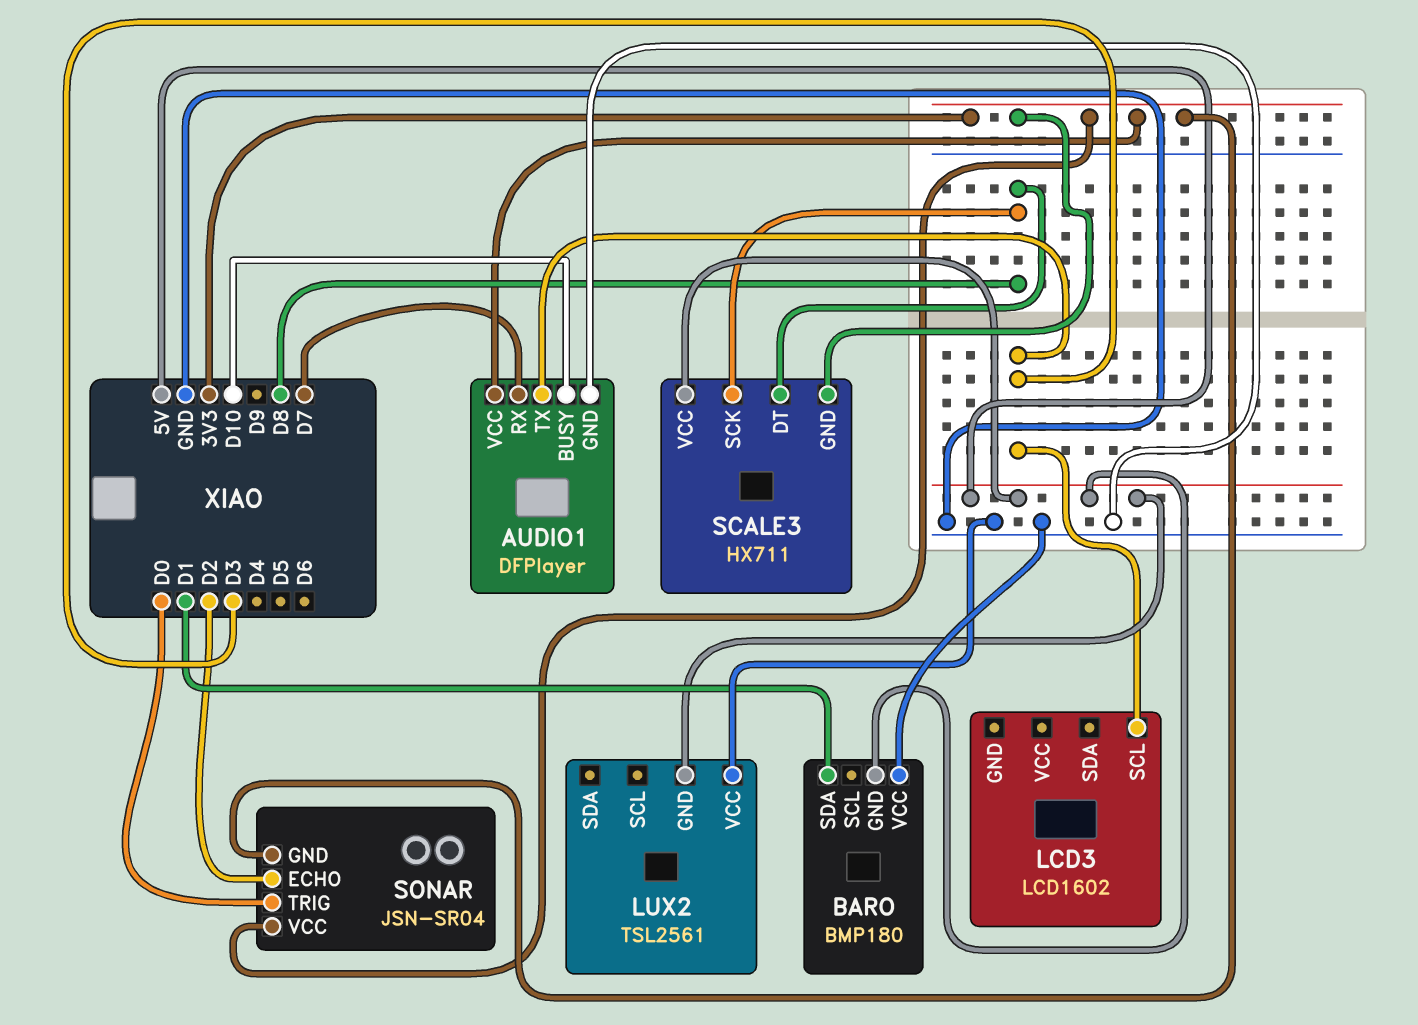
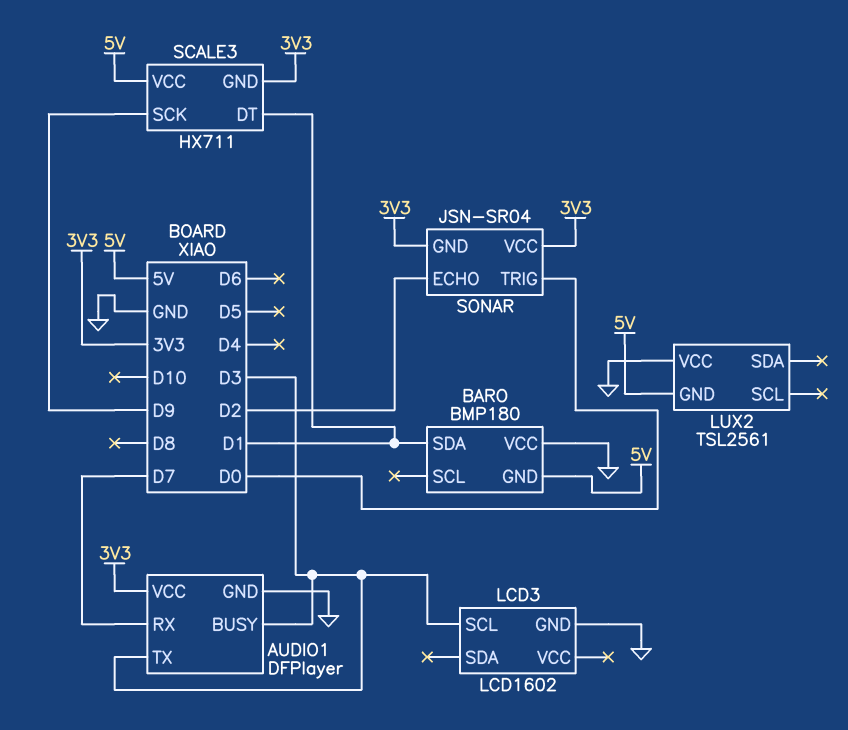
AUDIO1 pin BUSY: D10 -> D3
LCD3 pin GND: none -> GND
SCALE3 pin DT: D8 -> D1
SCALE3 pin SCK: D8 -> D9

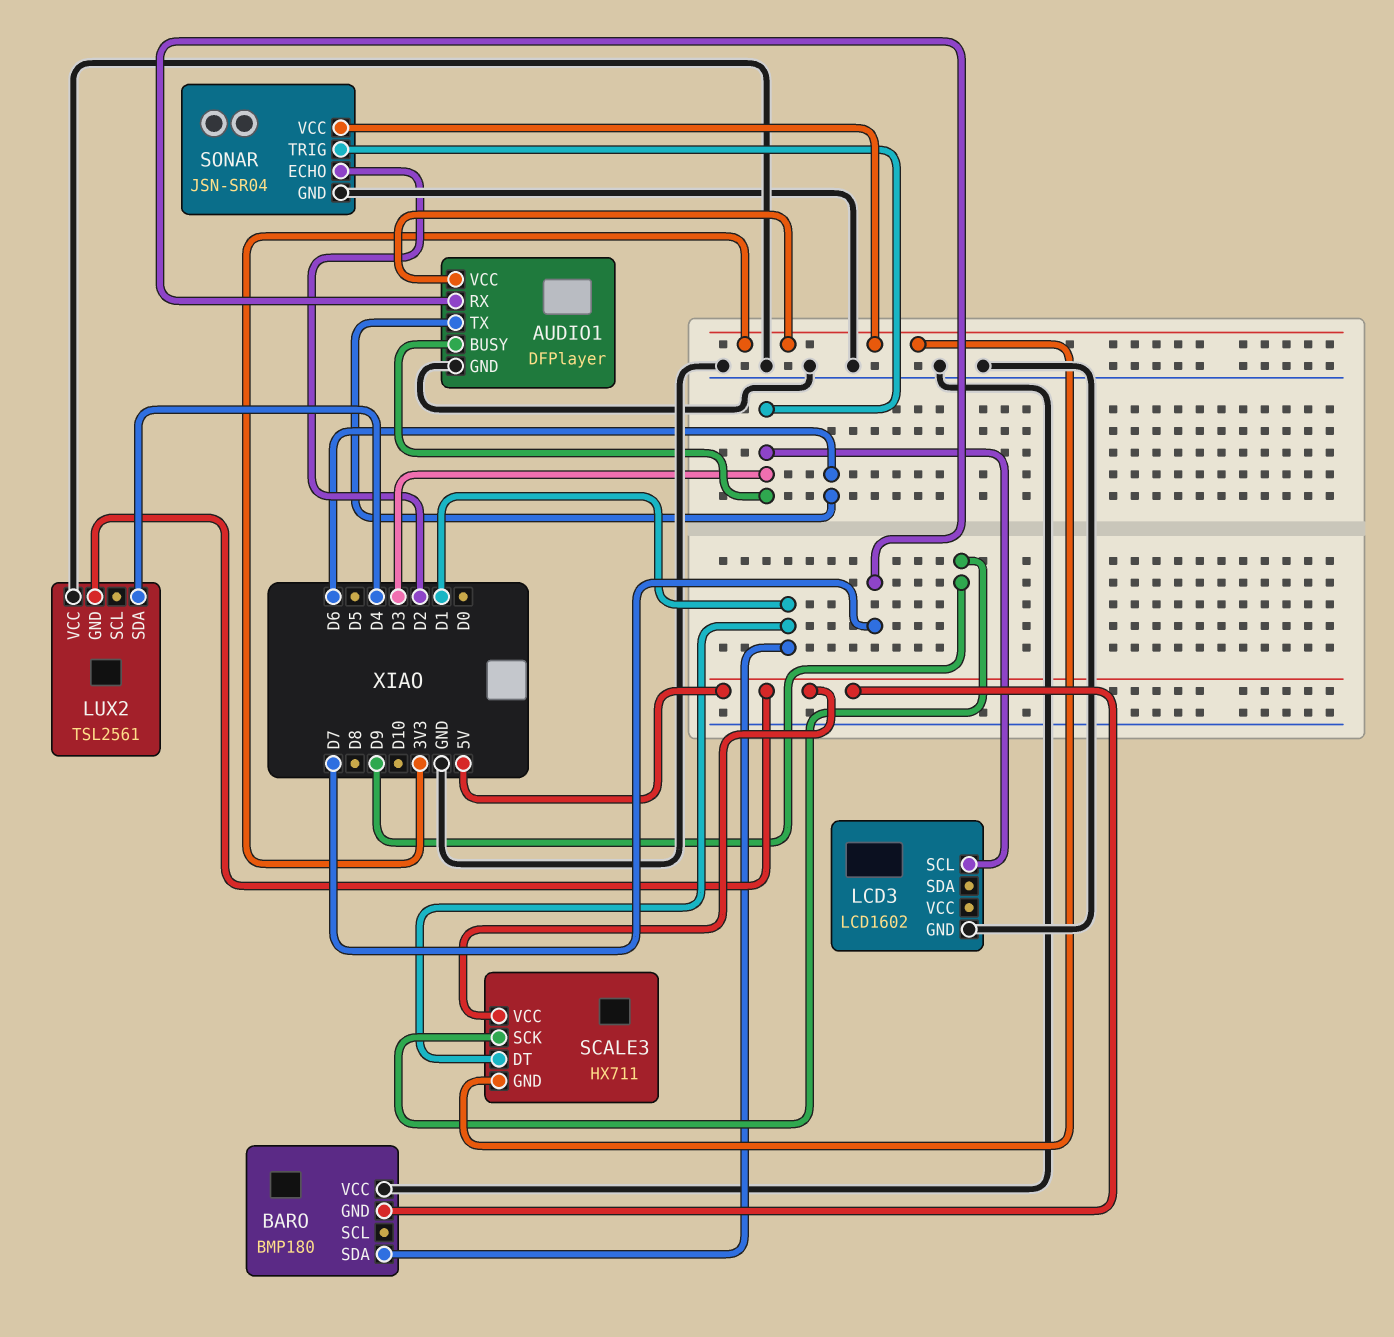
AUDIO1 pin TX: D3 -> D6
LUX2 pin SDA: none -> D4
SONAR pin GND: 3V3 -> GND
SONAR pin TRIG: D0 -> D3

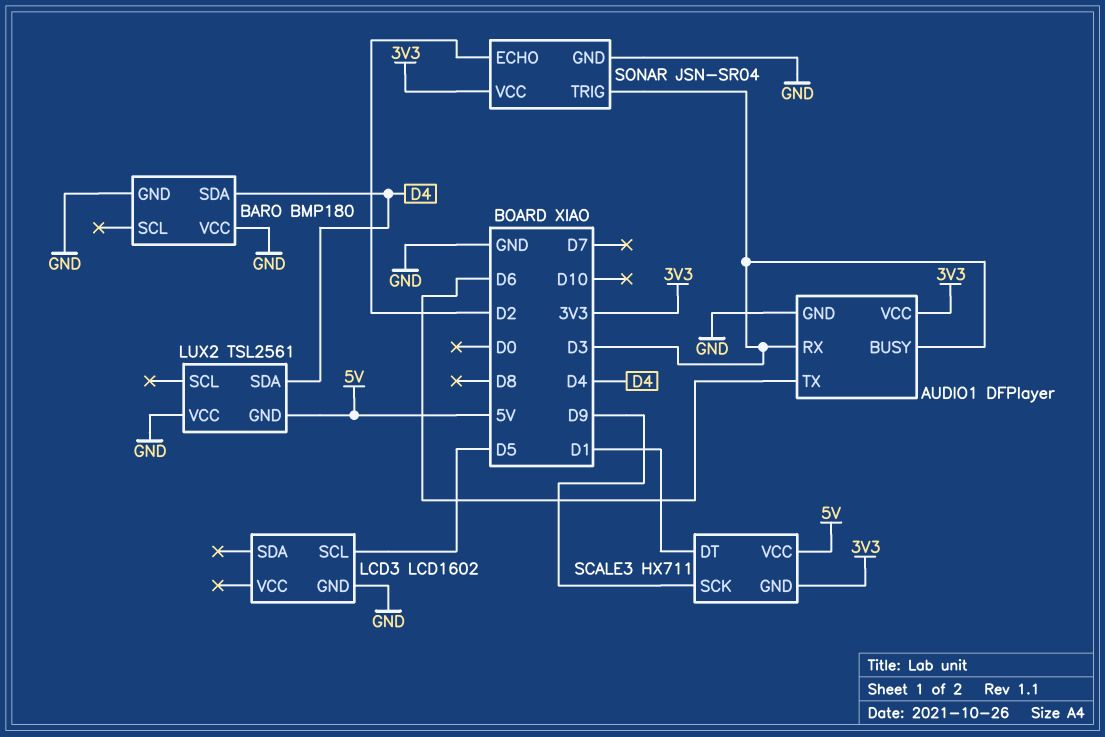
AUDIO1 pin RX: D7 -> D3
BARO pin GND: 5V -> GND
BARO pin SDA: D1 -> D4
LCD3 pin SCL: D3 -> D5

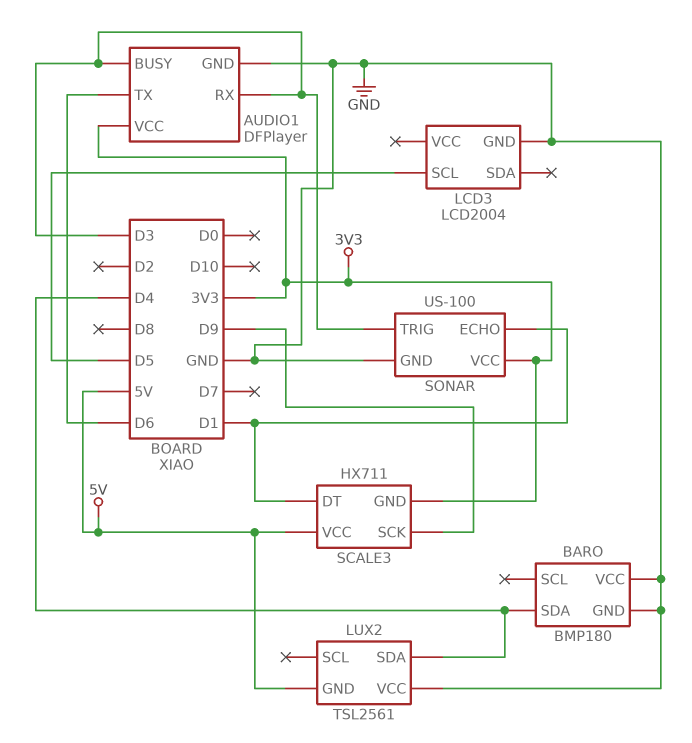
LCD3: LCD1602 -> LCD2004
SONAR: JSN-SR04 -> US-100
SONAR pin ECHO: D2 -> D1

